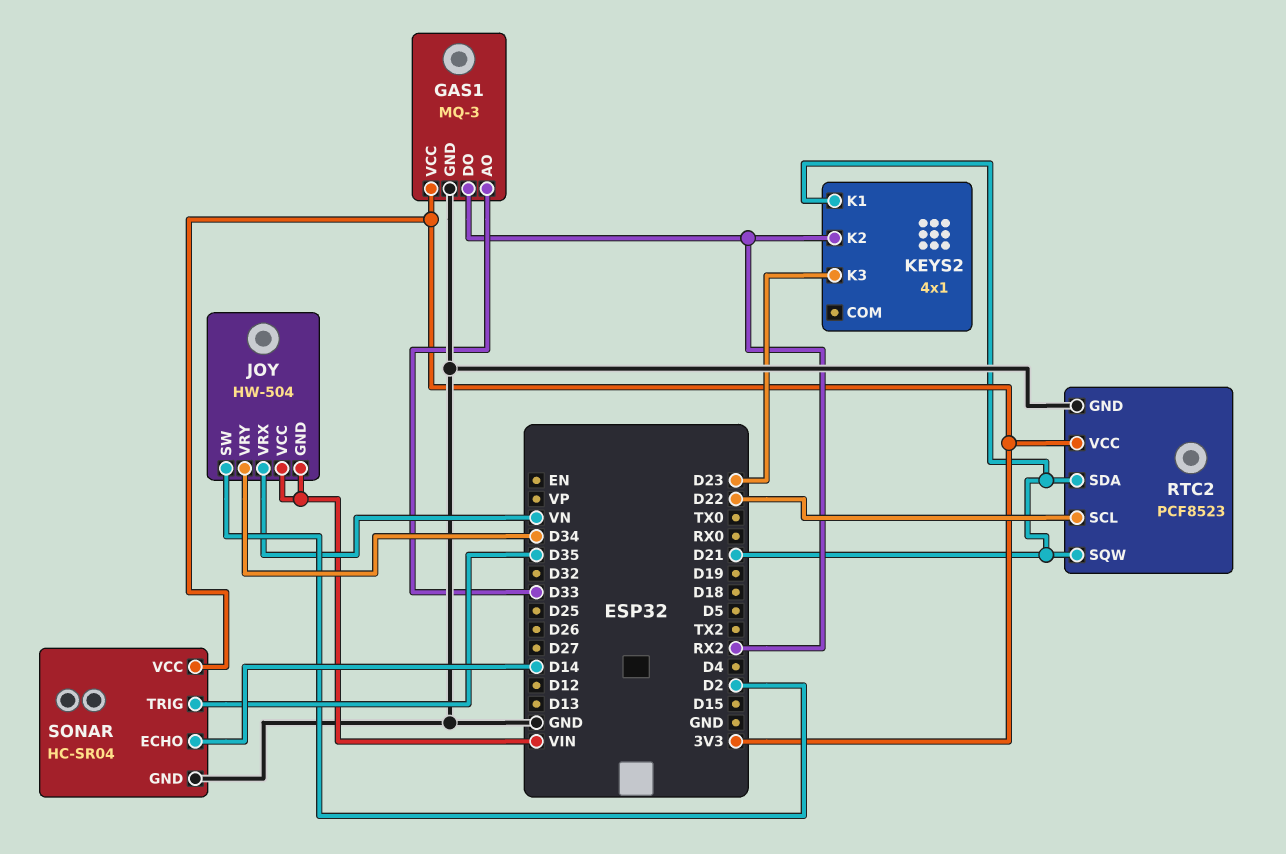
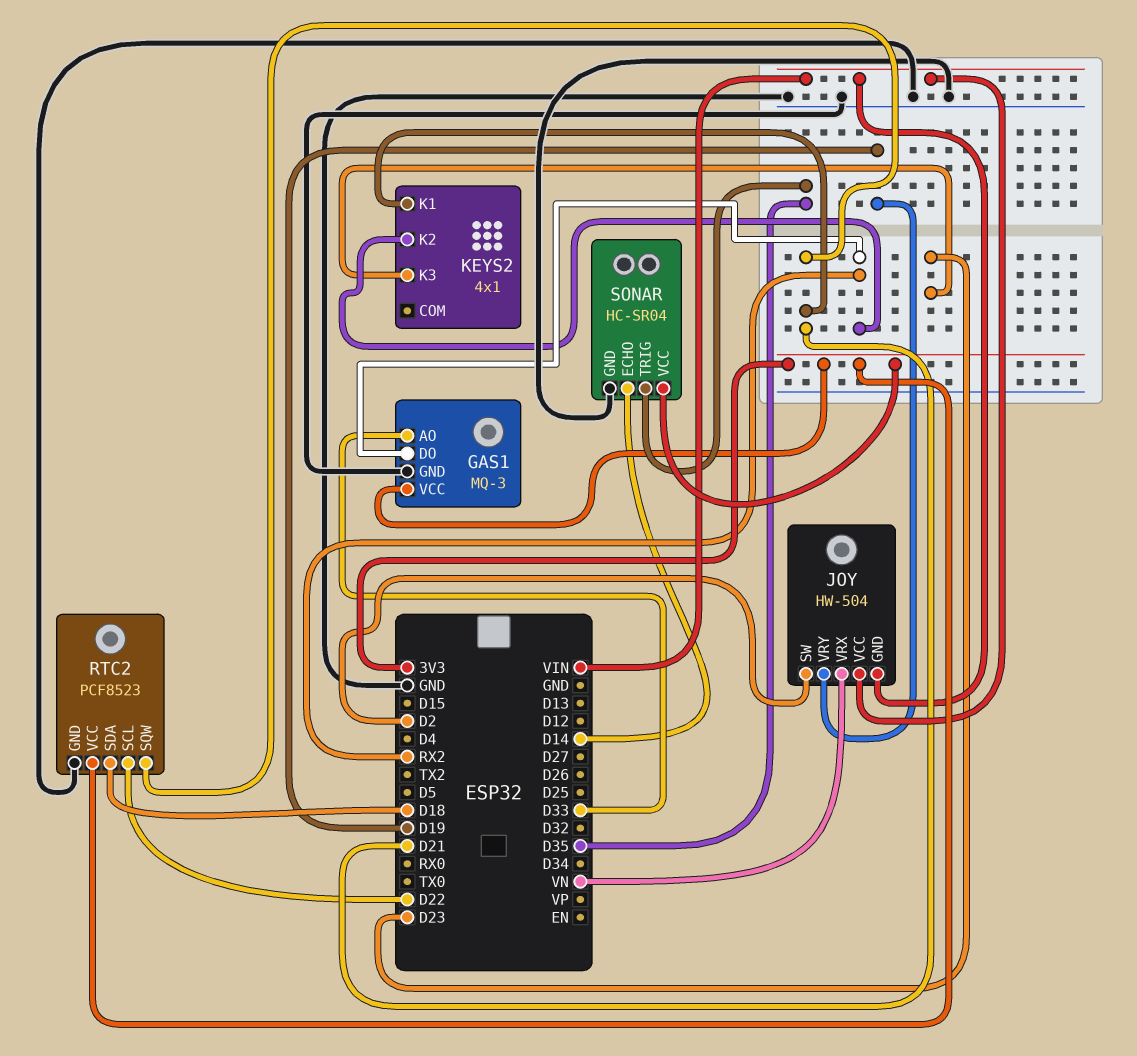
JOY pin VRY: D34 -> D19
RTC2 pin SDA: D21 -> D18

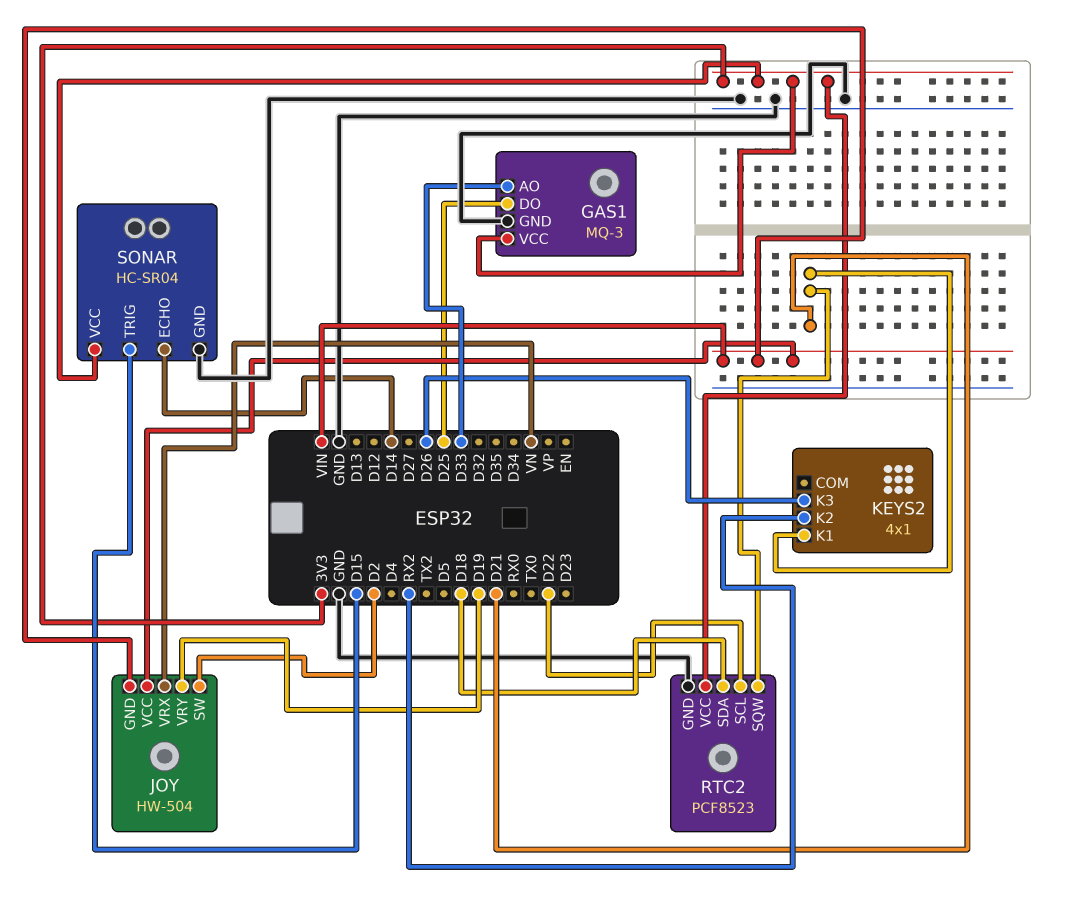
GAS1 pin DO: RX2 -> D25
KEYS2 pin K3: D23 -> D26
SONAR pin TRIG: D35 -> D15

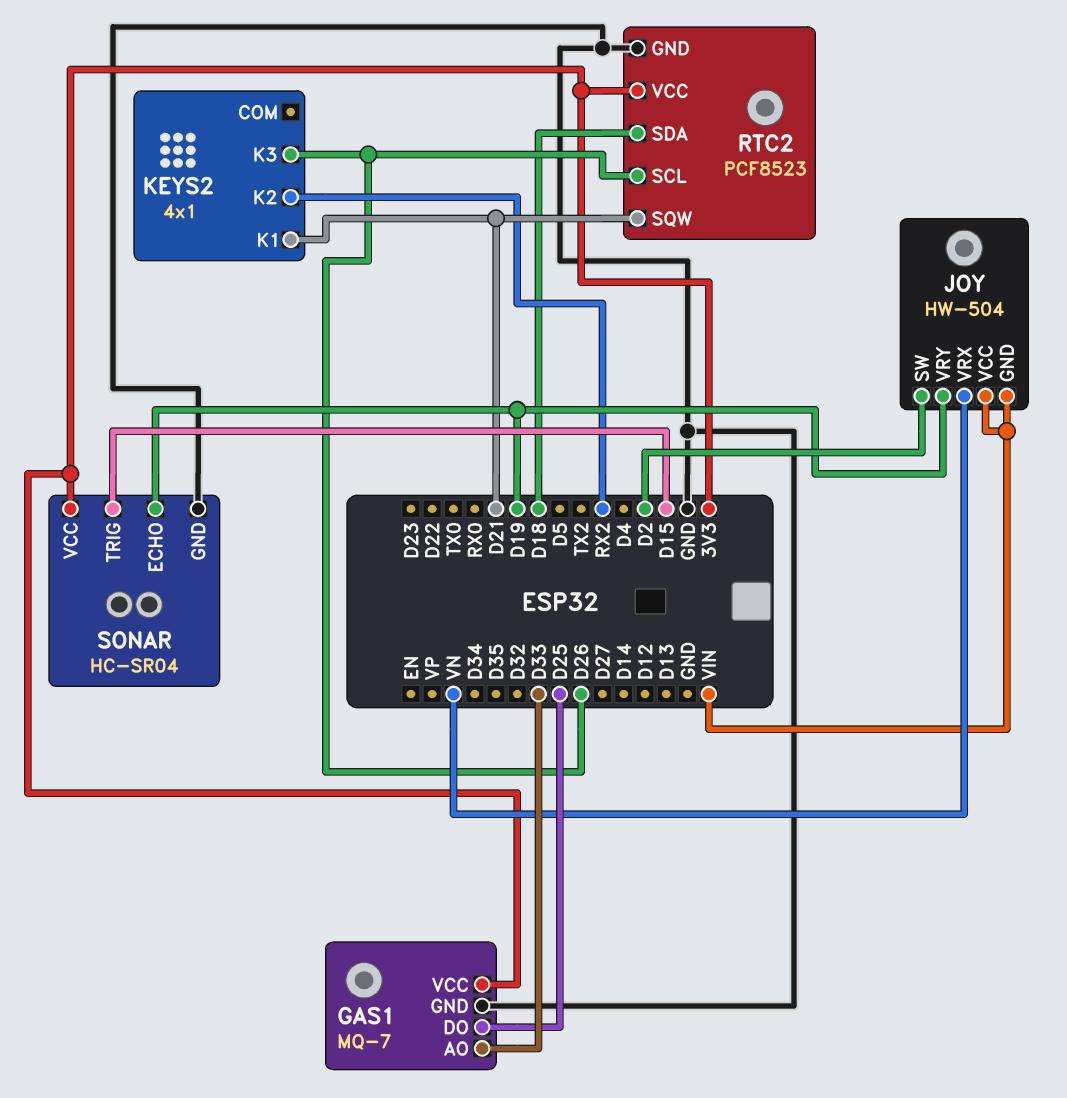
GAS1: MQ-3 -> MQ-7
RTC2 pin SCL: D22 -> D26
SONAR pin ECHO: D14 -> D19

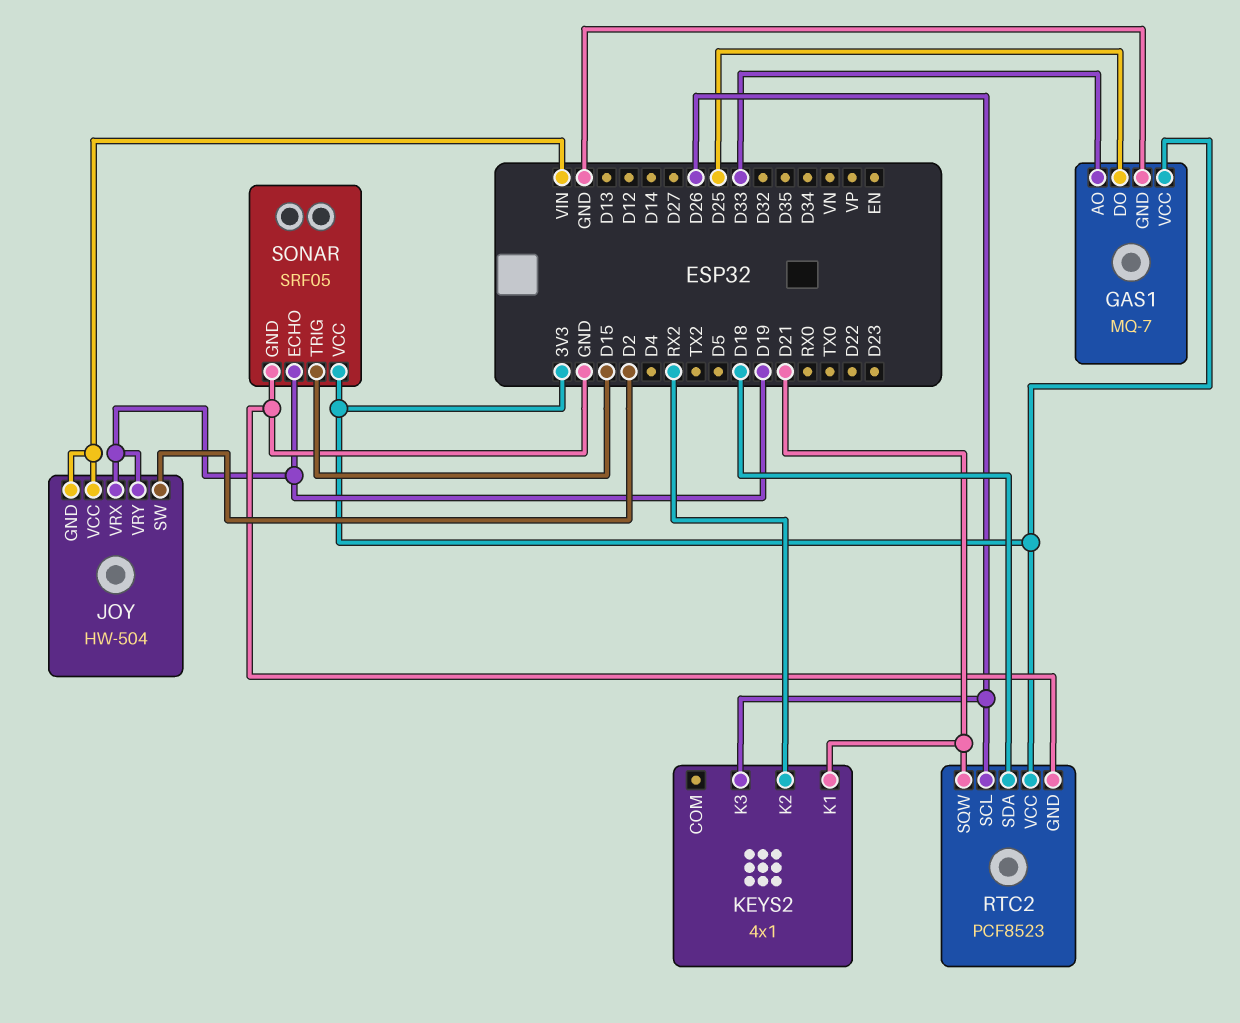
JOY pin VRX: VN -> D19
SONAR: HC-SR04 -> SRF05

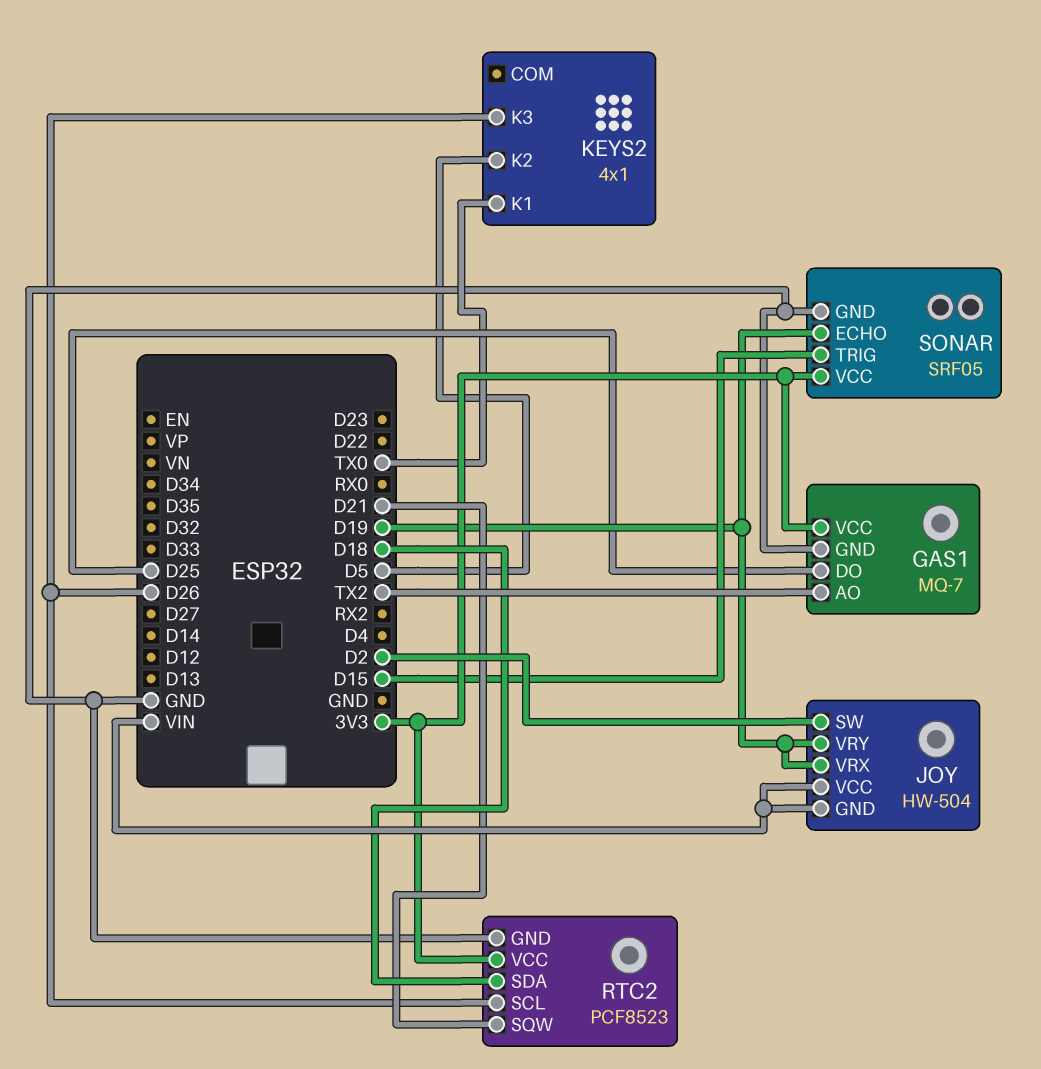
GAS1 pin AO: D33 -> TX2
KEYS2 pin K1: D21 -> TX0
KEYS2 pin K2: RX2 -> D5

